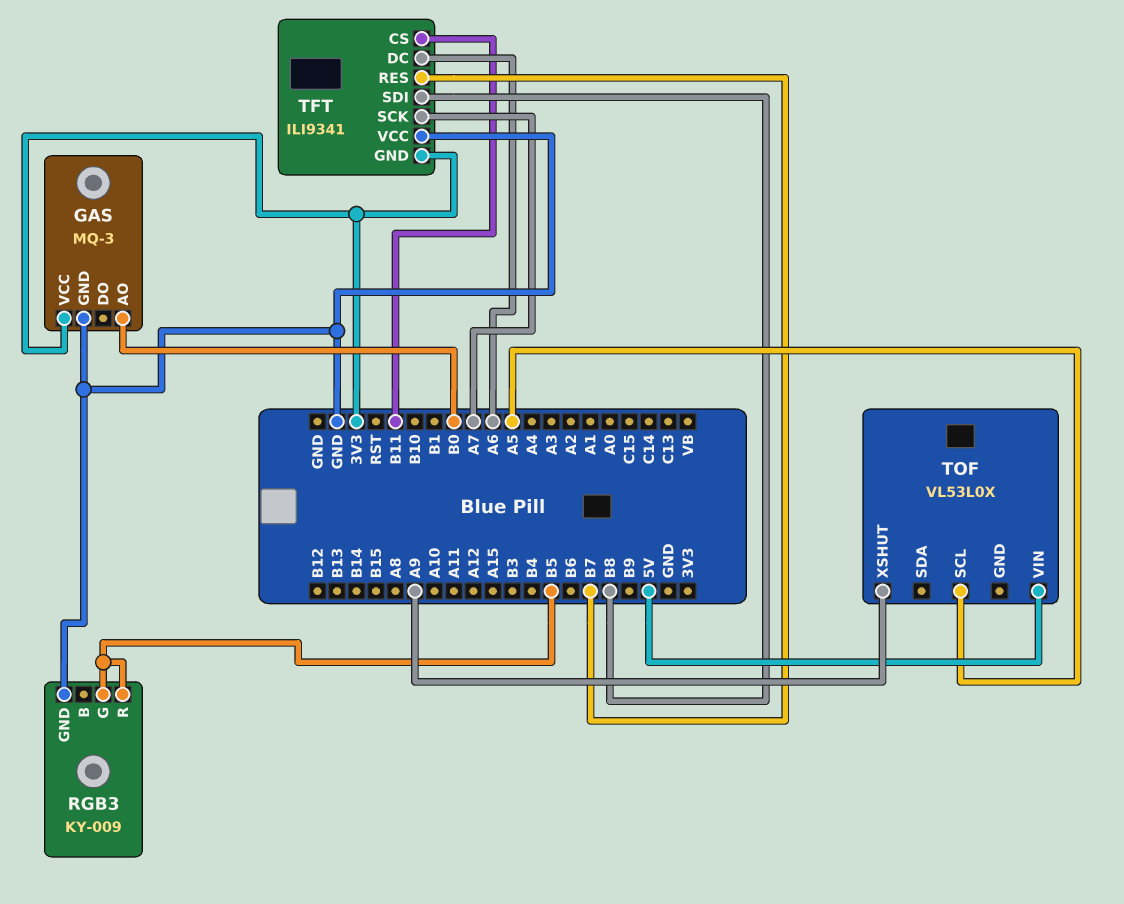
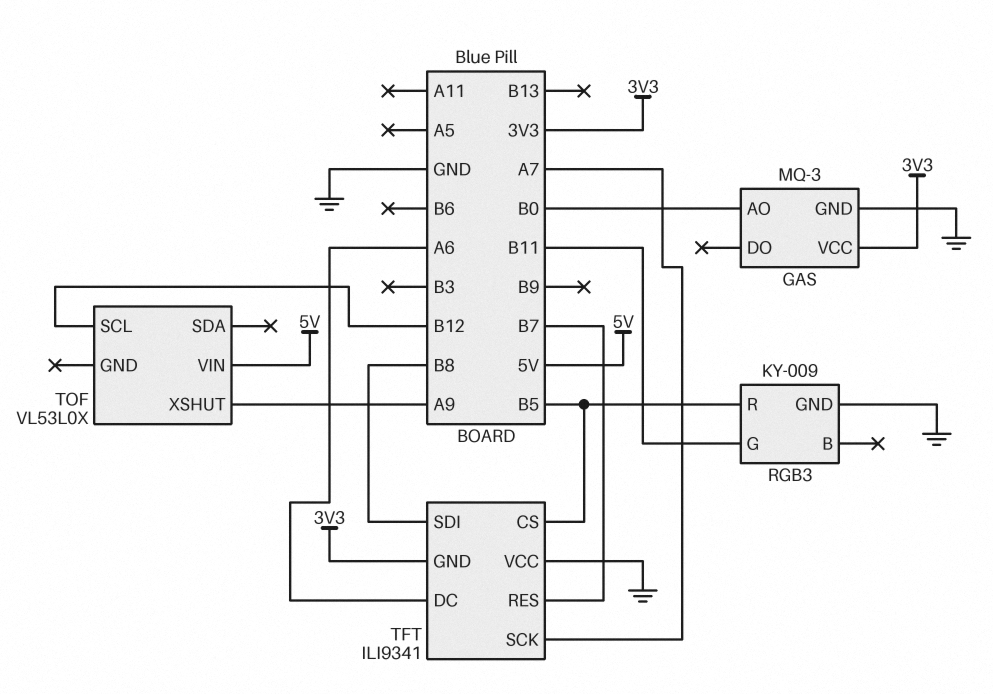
RGB3 pin G: B5 -> B11
TFT pin CS: B11 -> B5
TOF pin SCL: A5 -> B12

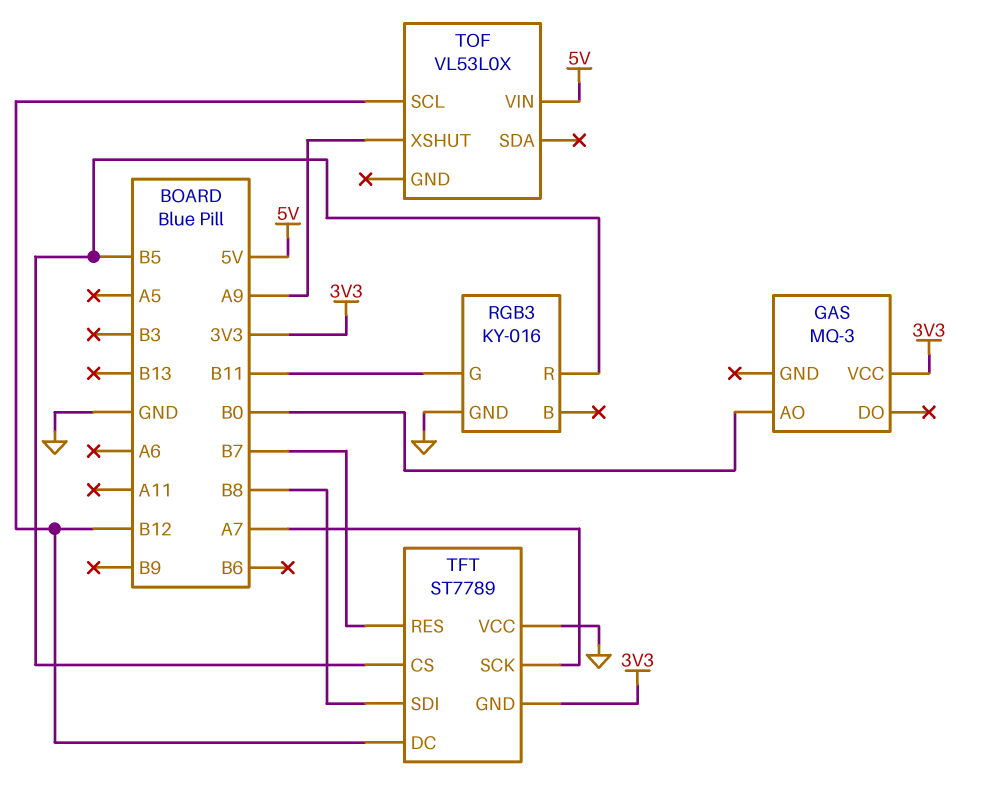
GAS pin GND: GND -> none
RGB3: KY-009 -> KY-016
TFT: ILI9341 -> ST7789
TFT pin DC: A6 -> B12

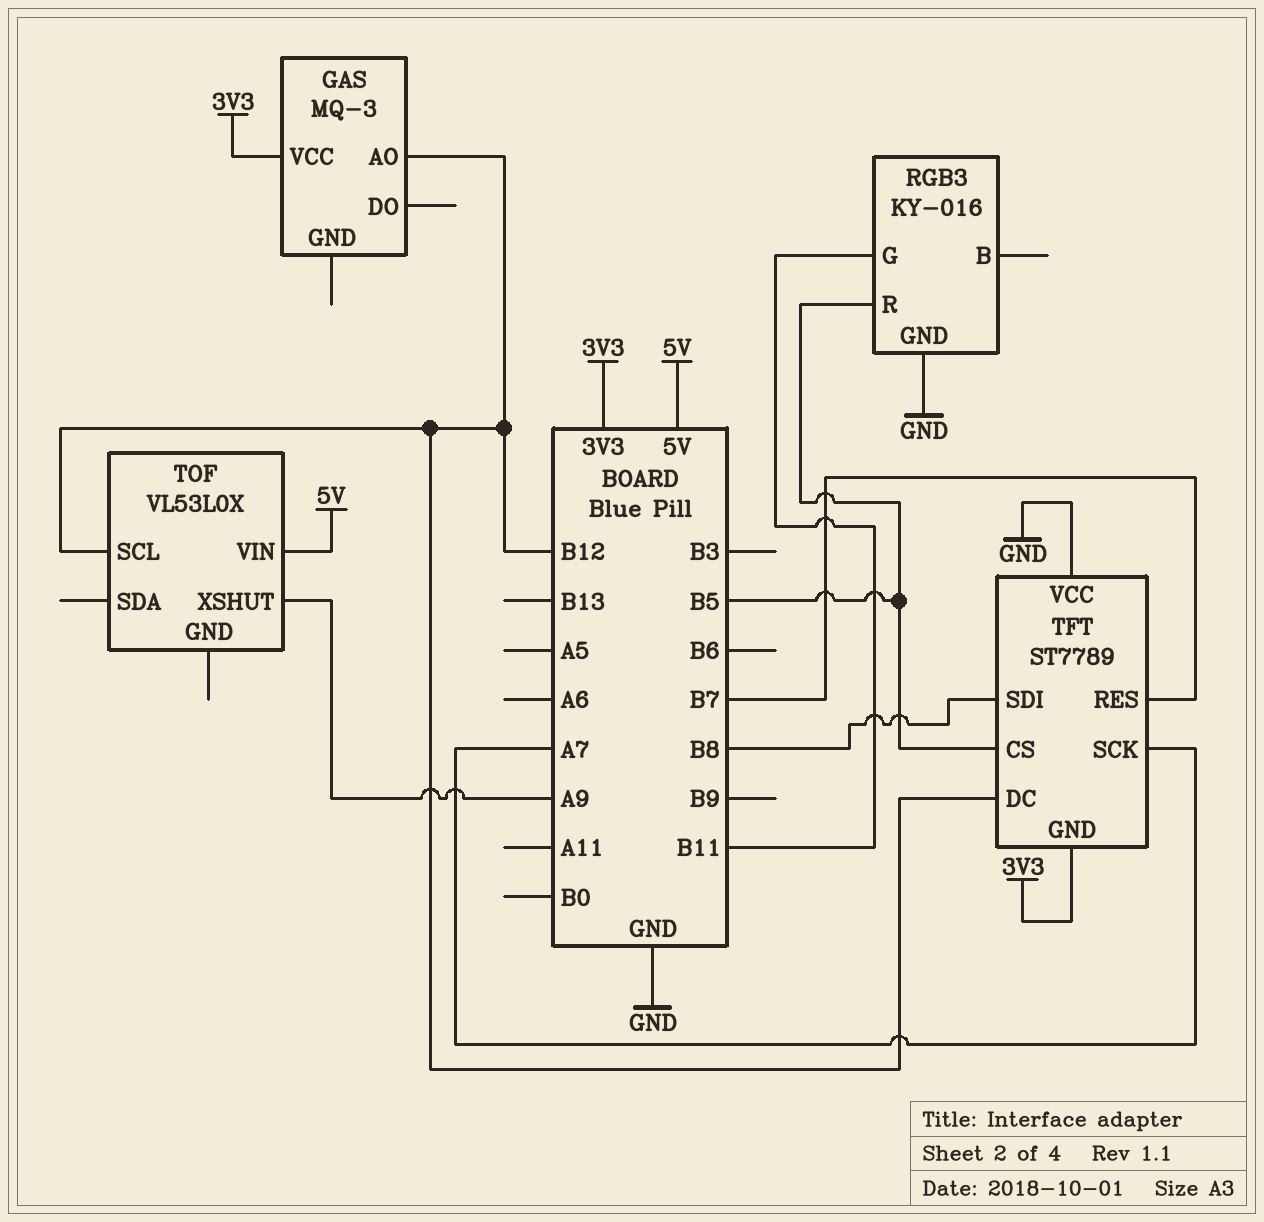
GAS pin AO: B0 -> B12

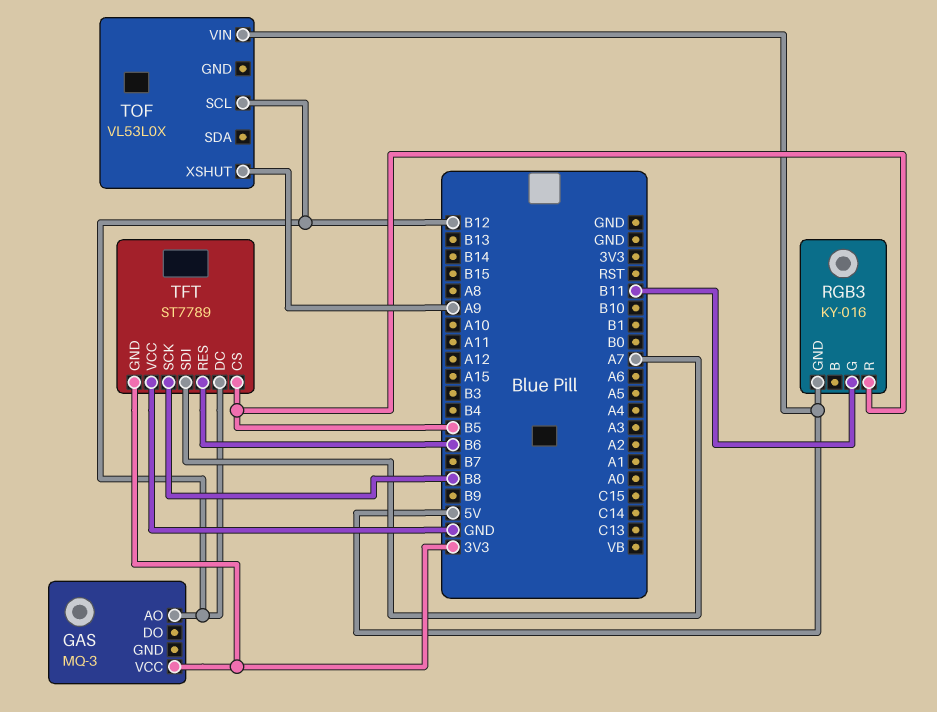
RGB3 pin GND: GND -> 5V
TFT pin RES: B7 -> B6
TFT pin SCK: A7 -> B8
TFT pin SDI: B8 -> A7

